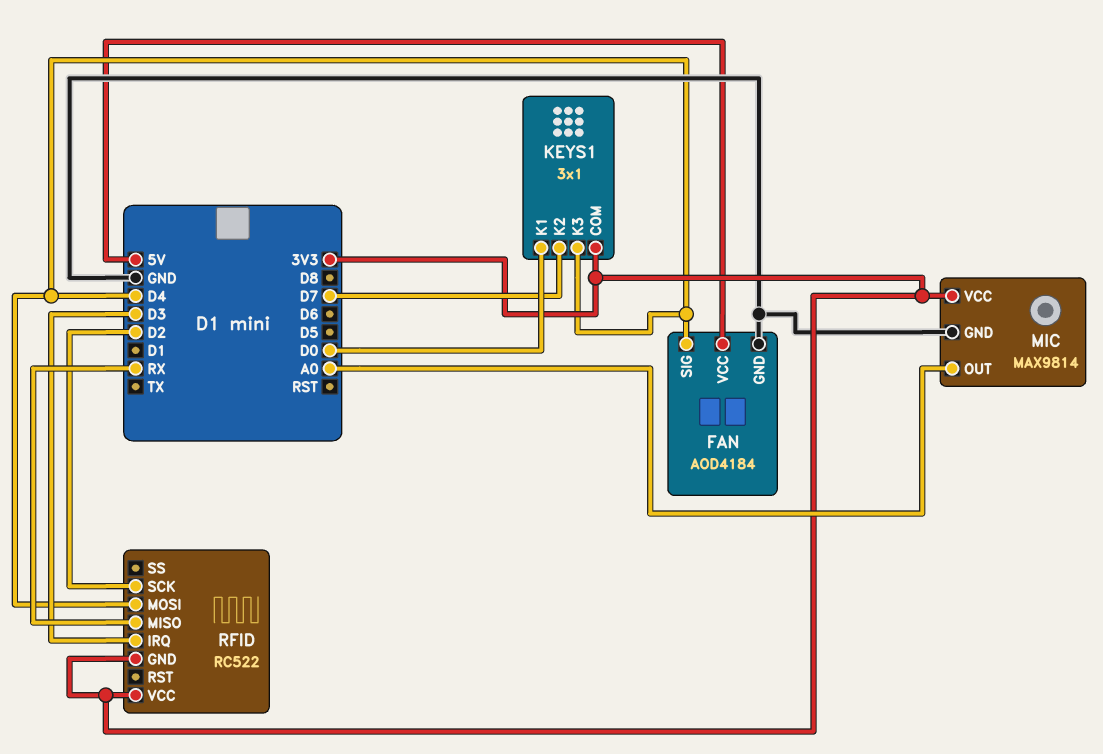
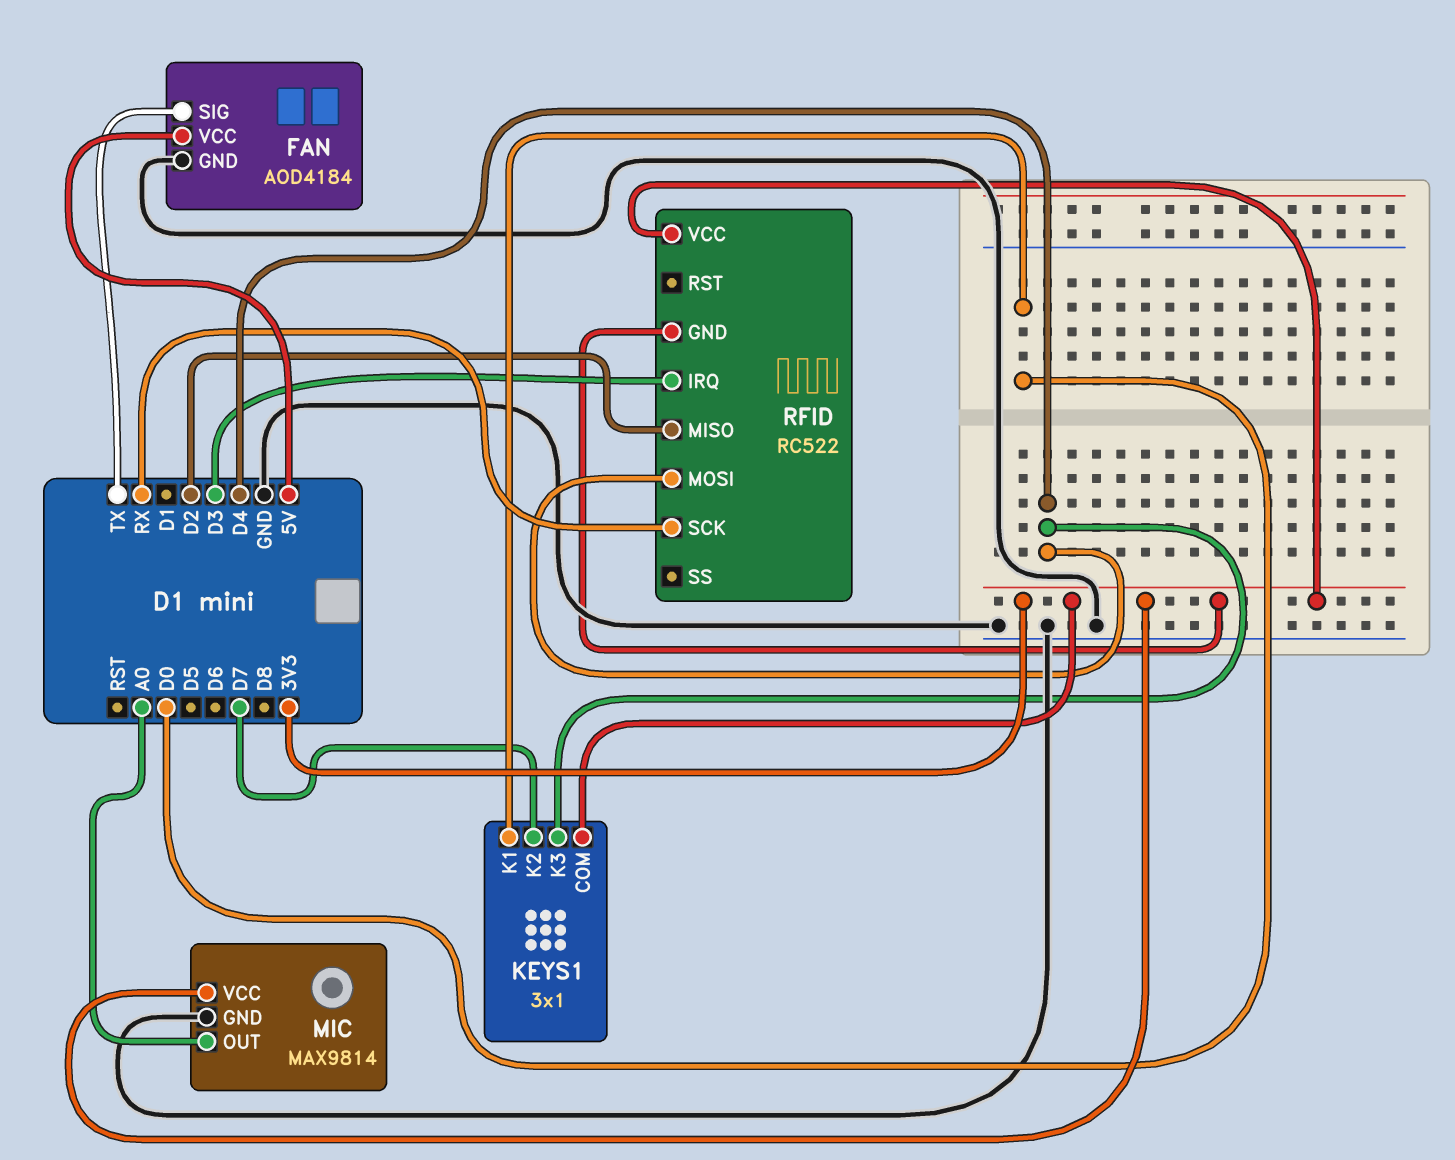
FAN pin SIG: D4 -> TX
RFID pin MISO: RX -> D2
RFID pin SCK: D2 -> RX

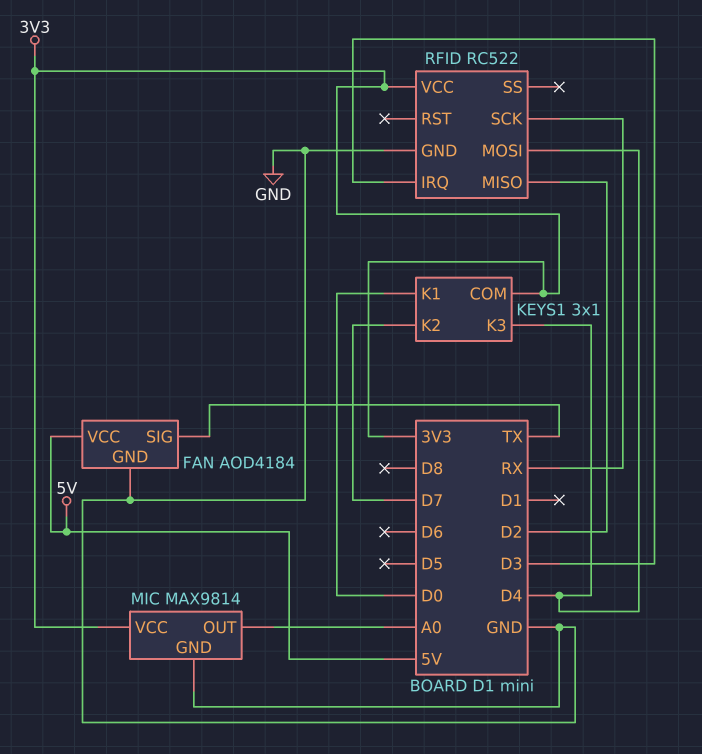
RFID pin GND: 3V3 -> GND

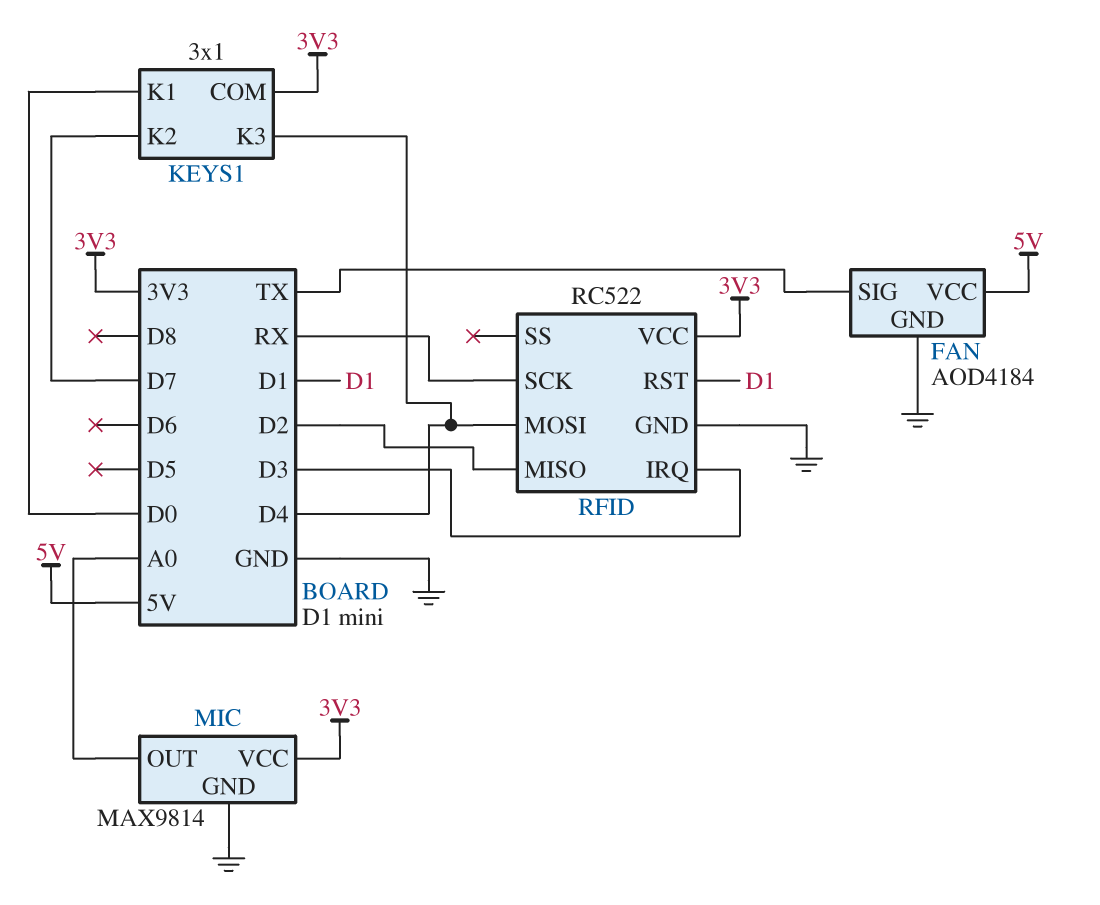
RFID pin RST: none -> D1

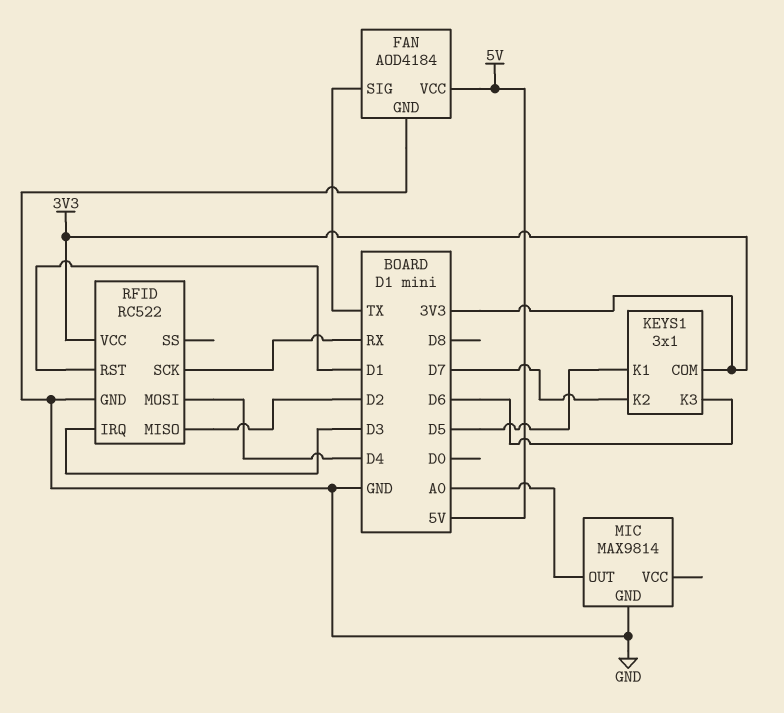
KEYS1 pin K1: D0 -> D5
KEYS1 pin K3: D4 -> D6
MIC pin VCC: 3V3 -> none

